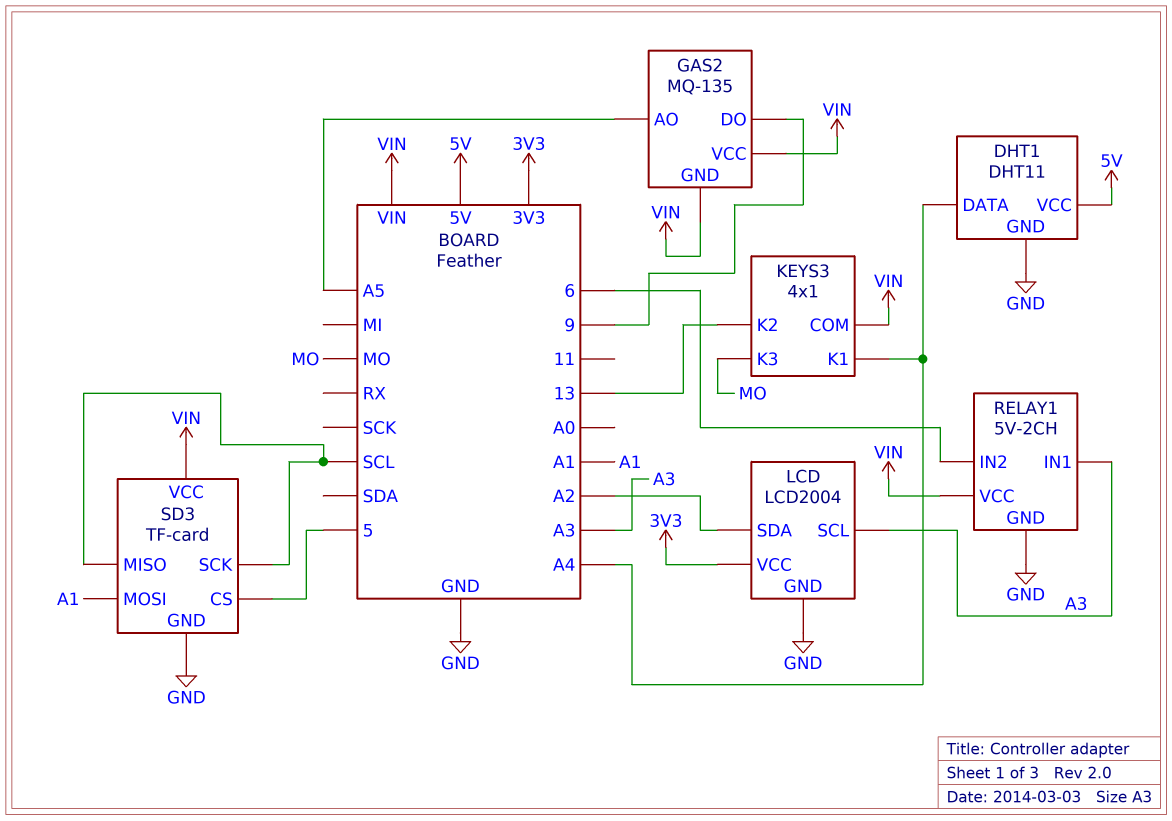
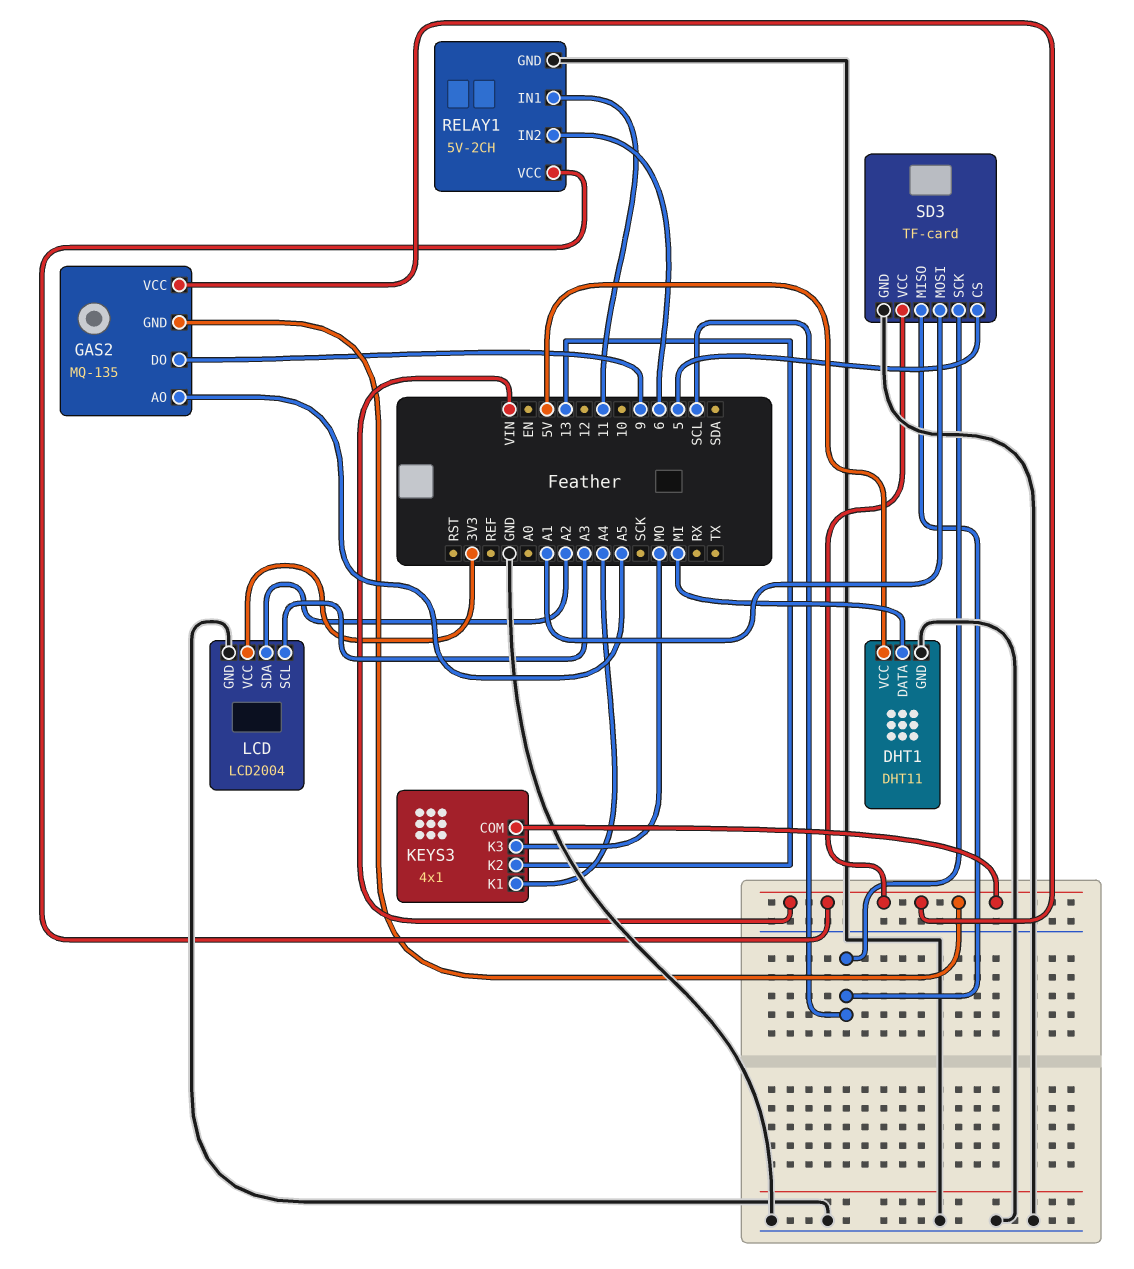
DHT1 pin DATA: A4 -> MI
RELAY1 pin IN1: A3 -> 11

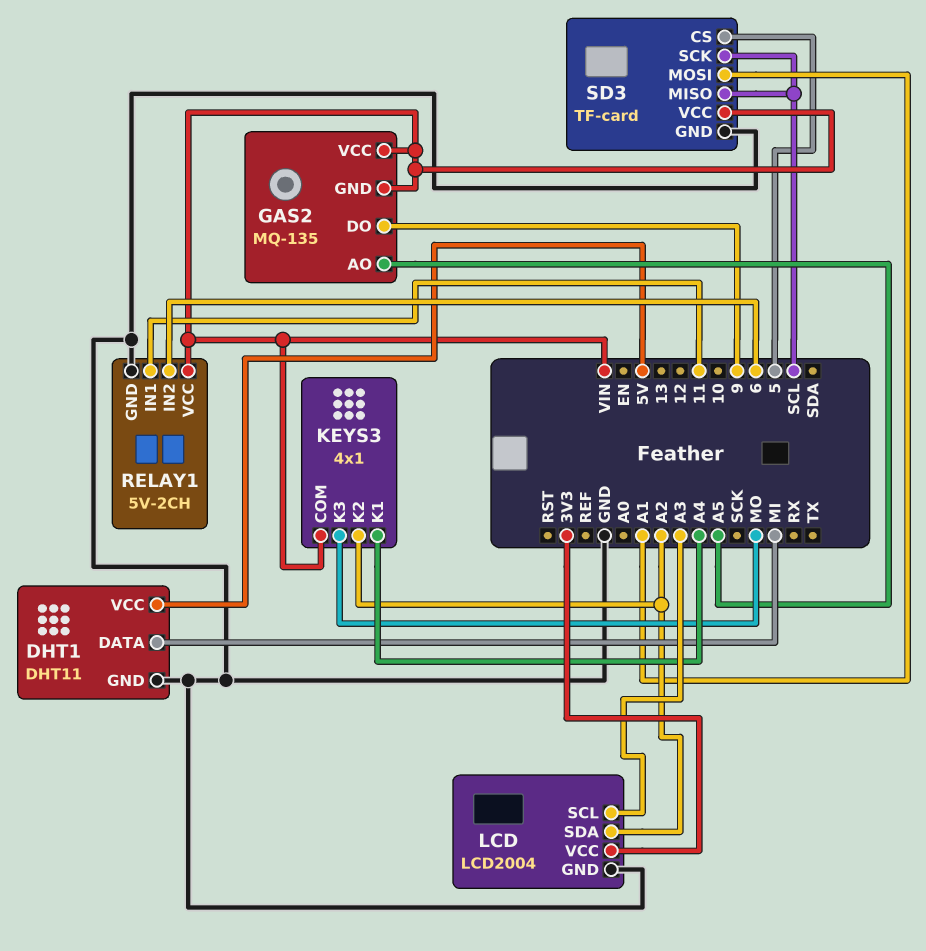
KEYS3 pin K2: 13 -> A2

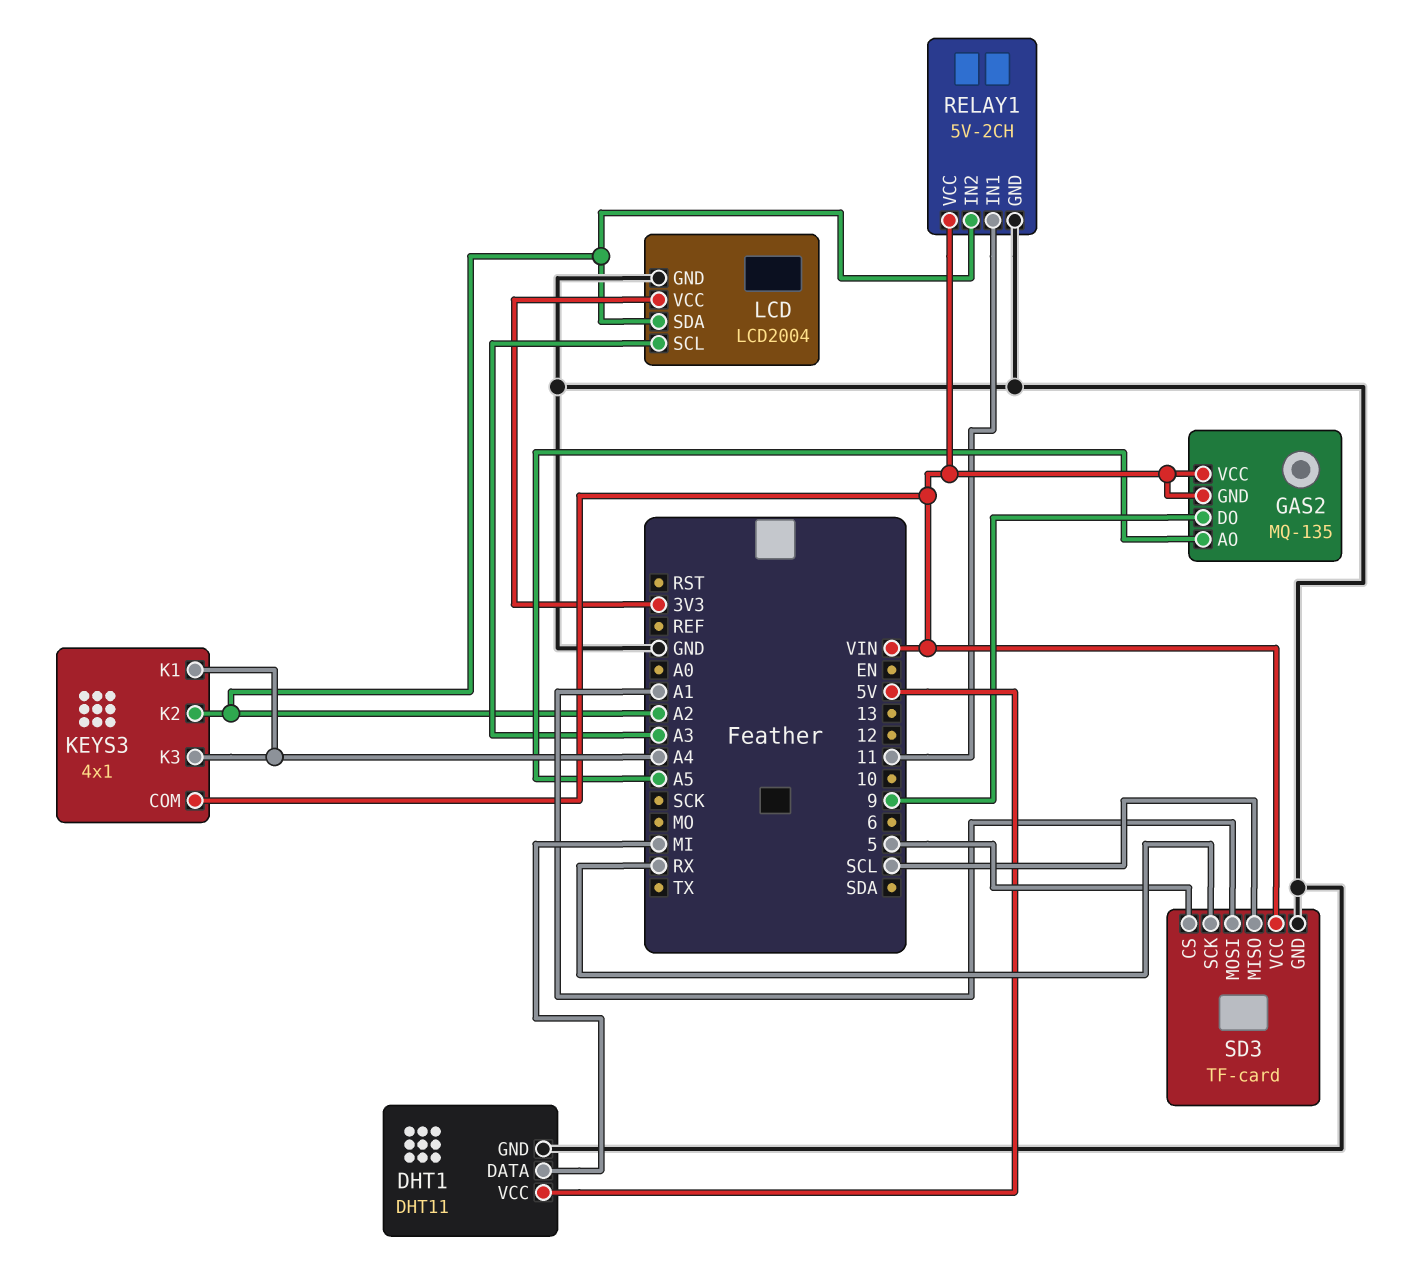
KEYS3 pin K3: MO -> A4
RELAY1 pin IN2: 6 -> A2
SD3 pin SCK: SCL -> RX

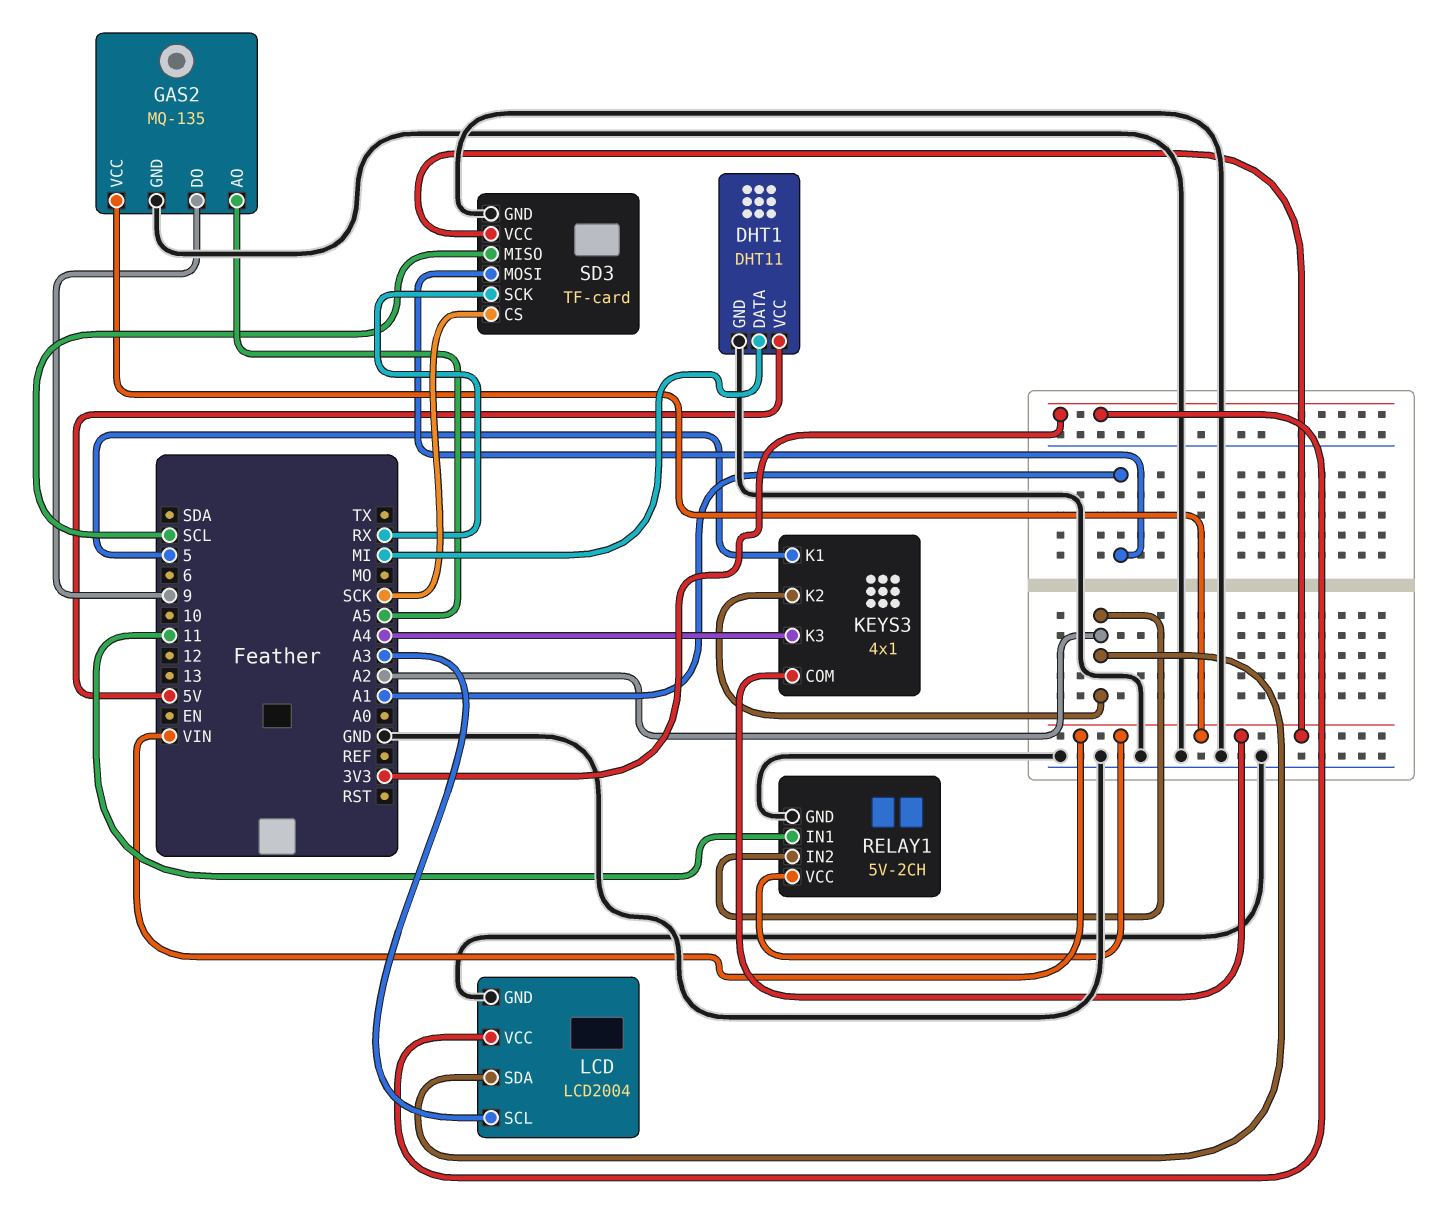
GAS2 pin GND: VIN -> GND
KEYS3 pin K1: A4 -> 5
SD3 pin CS: 5 -> SCK

